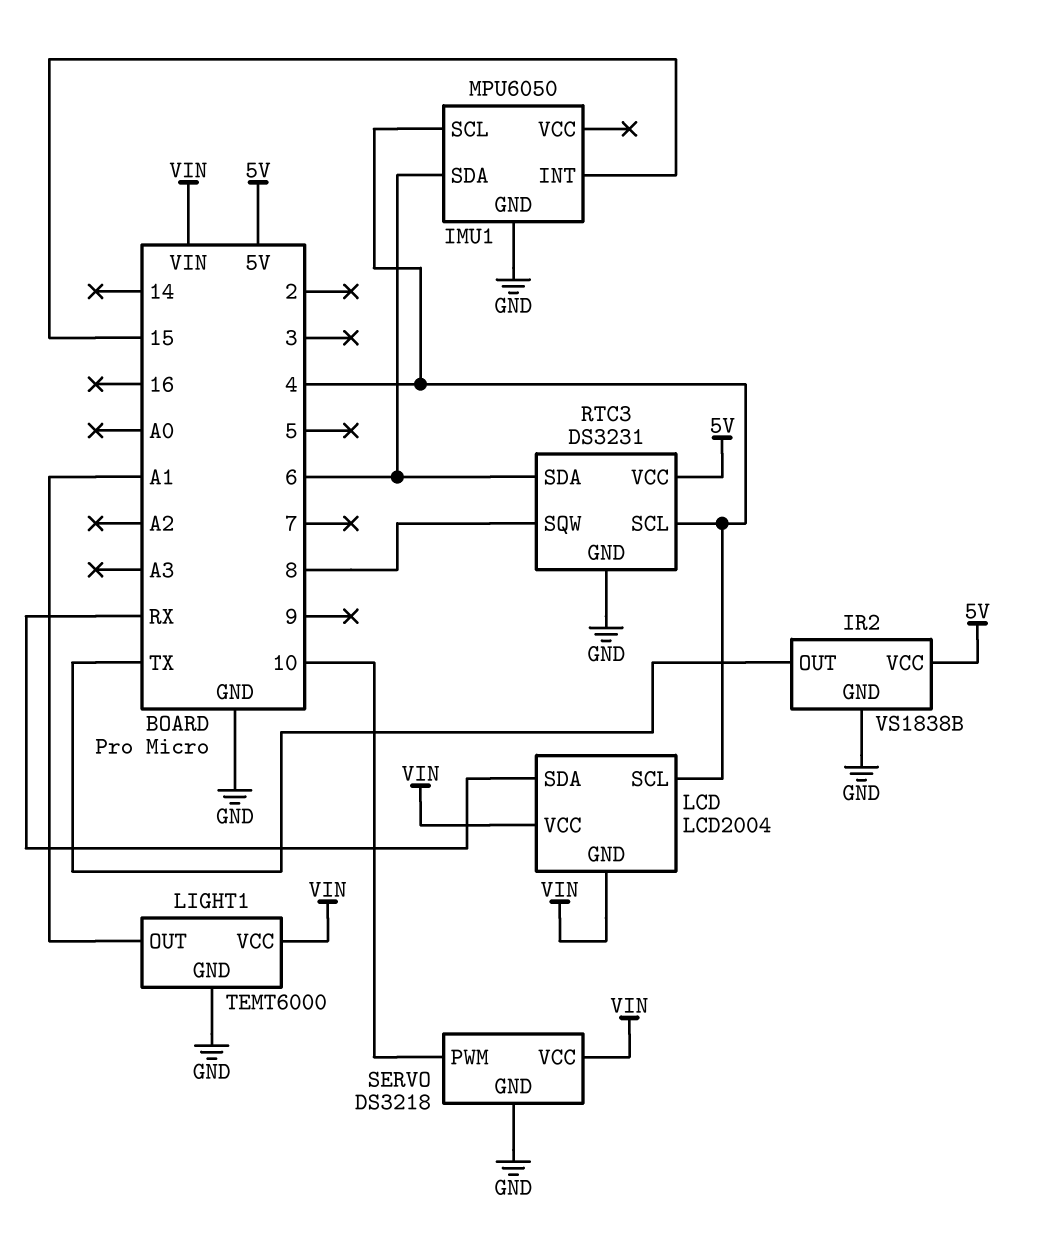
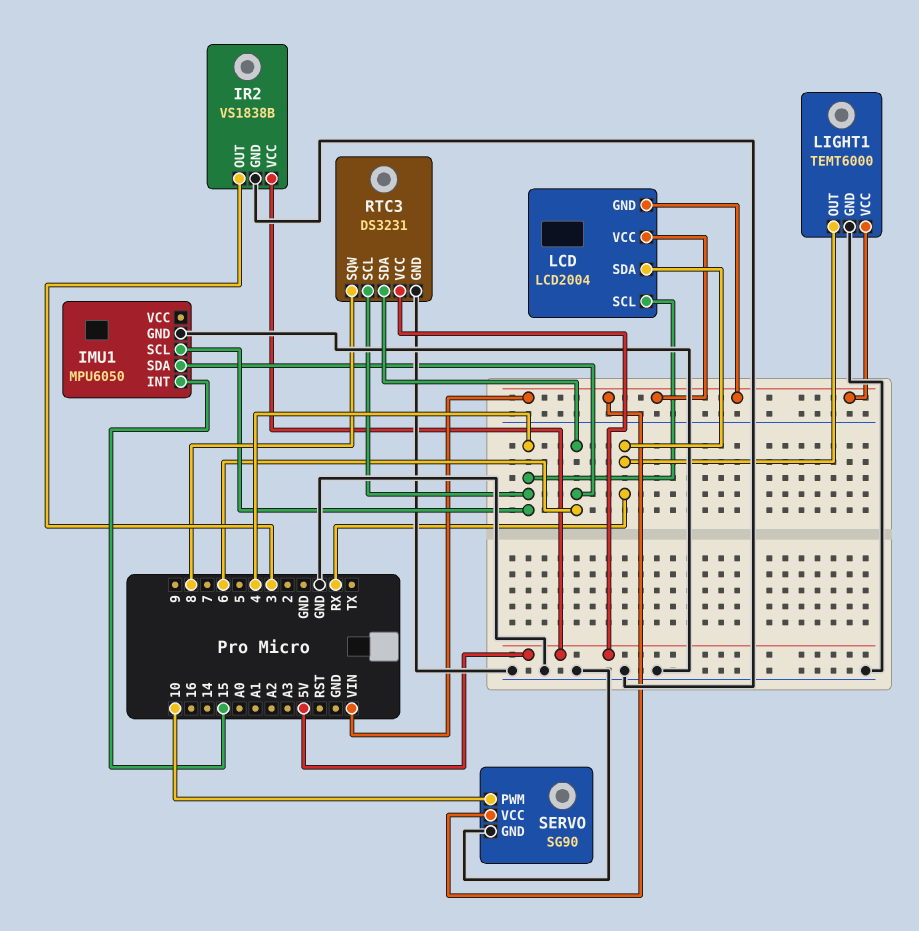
IR2 pin OUT: TX -> 3
LIGHT1 pin OUT: A1 -> RX
SERVO: DS3218 -> SG90

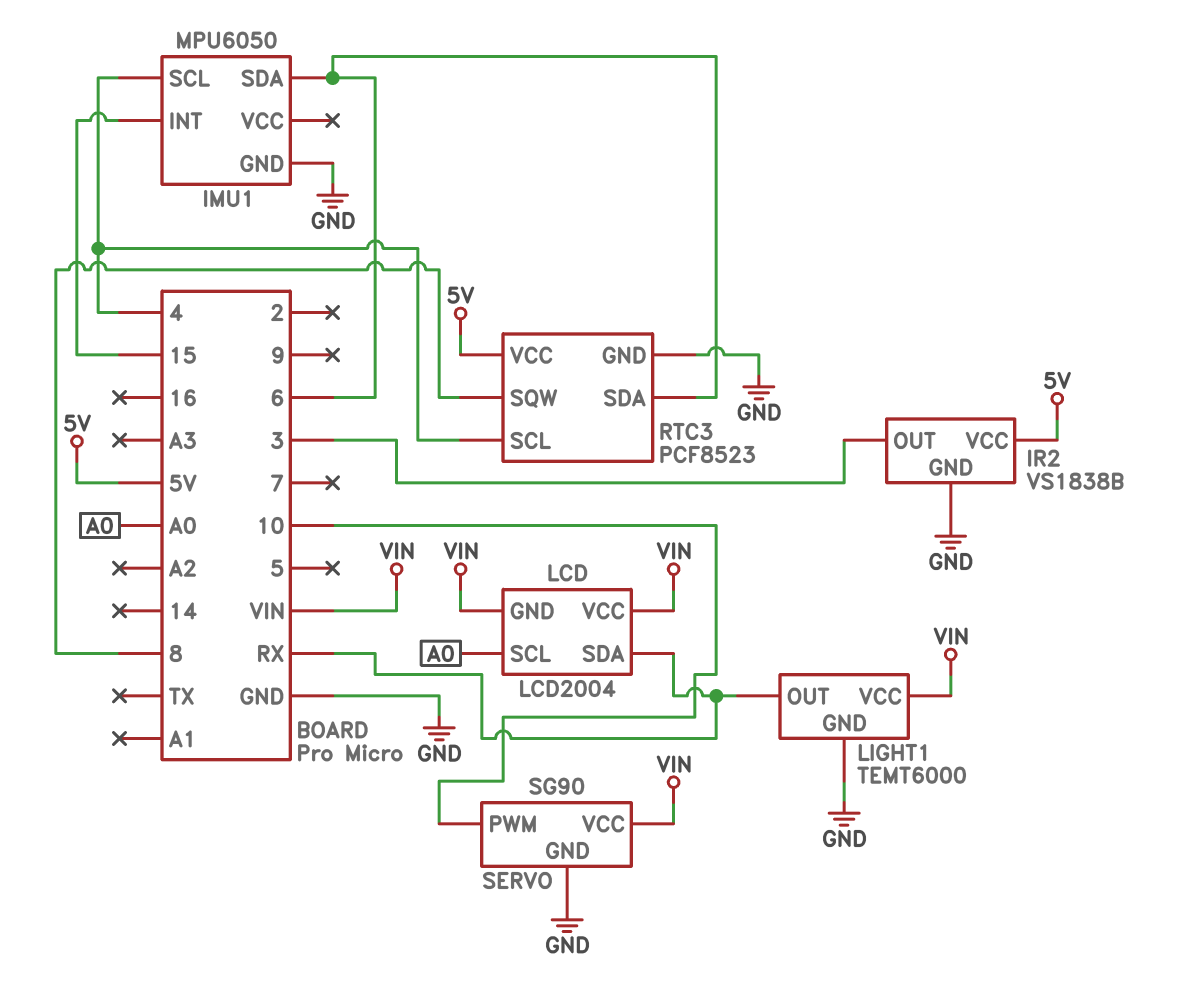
LCD pin SCL: 4 -> A0
RTC3: DS3231 -> PCF8523

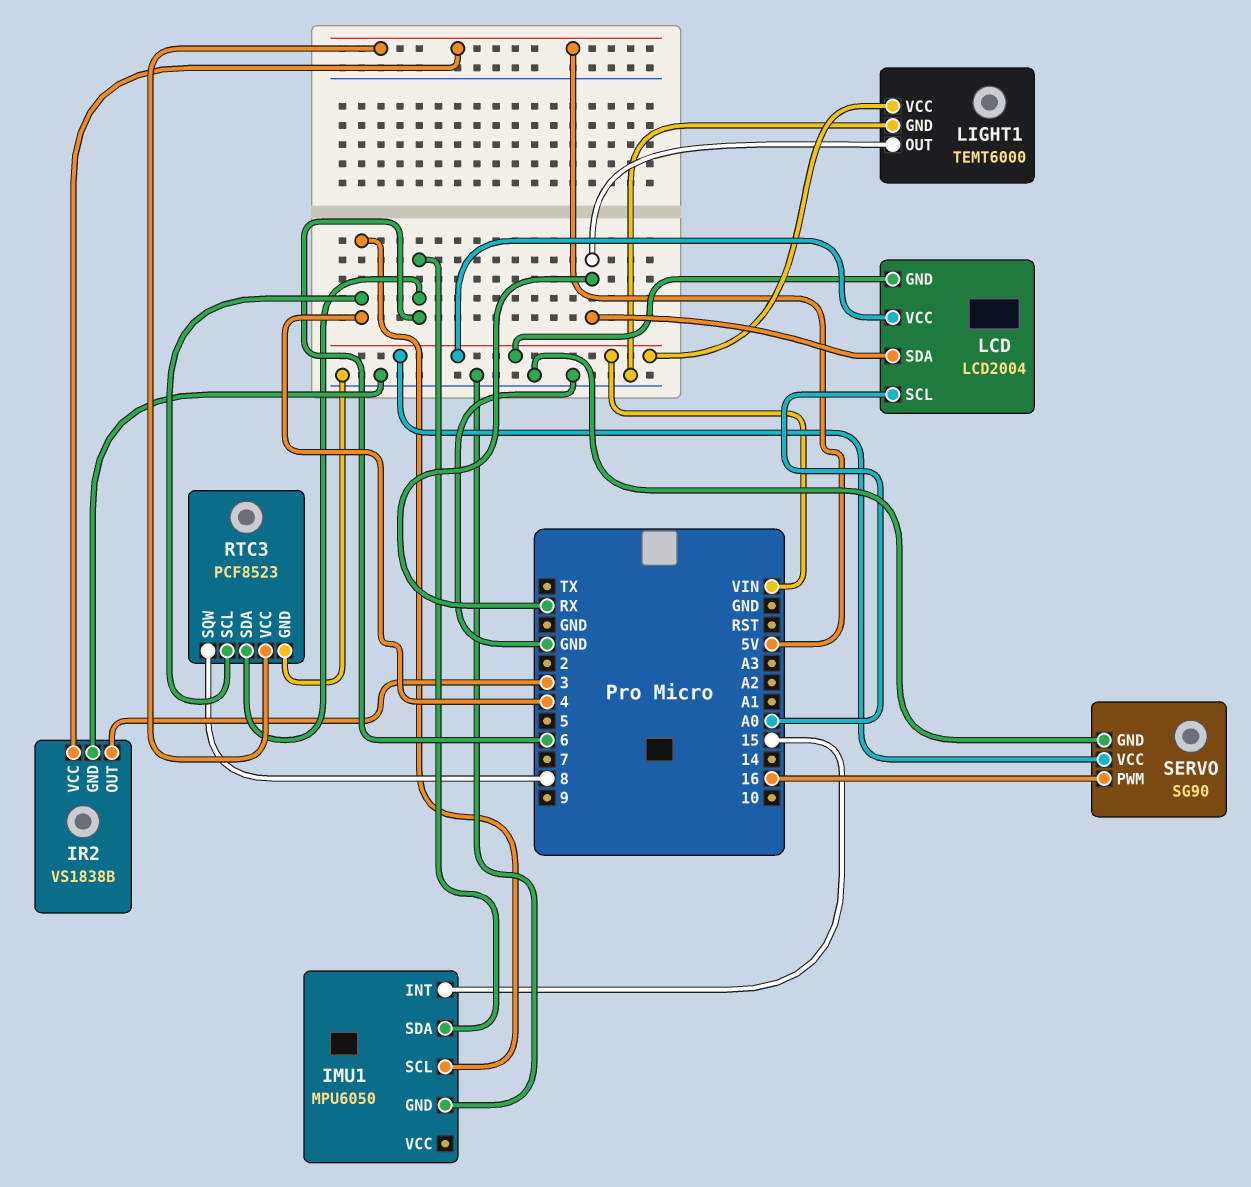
SERVO pin PWM: 10 -> 16

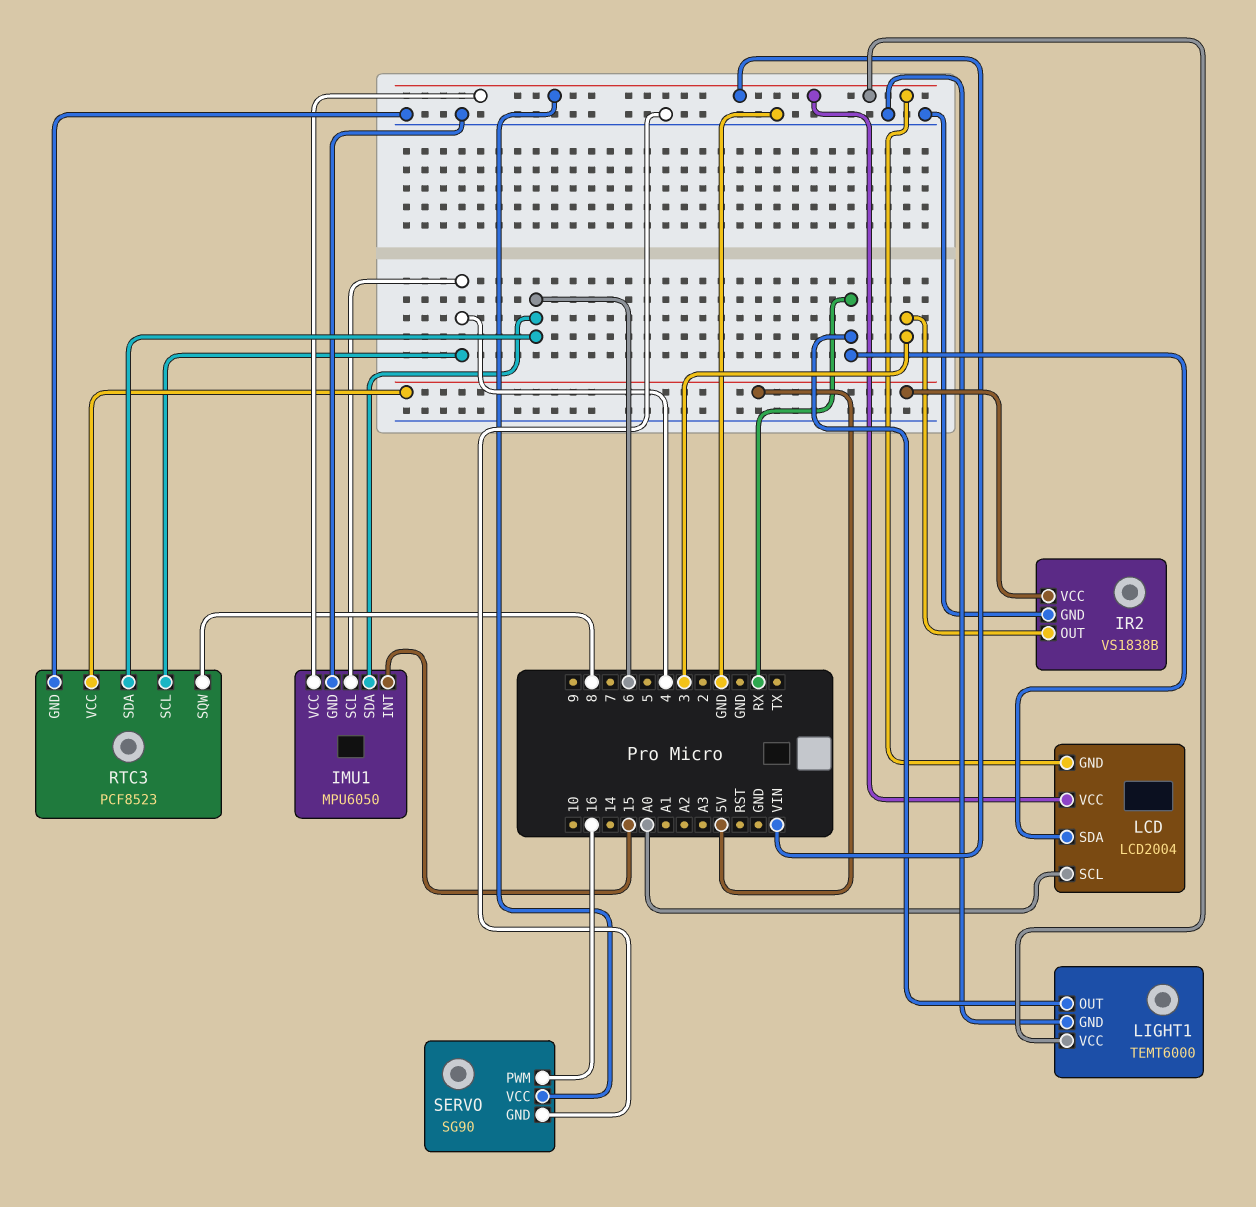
IMU1 pin VCC: none -> VIN

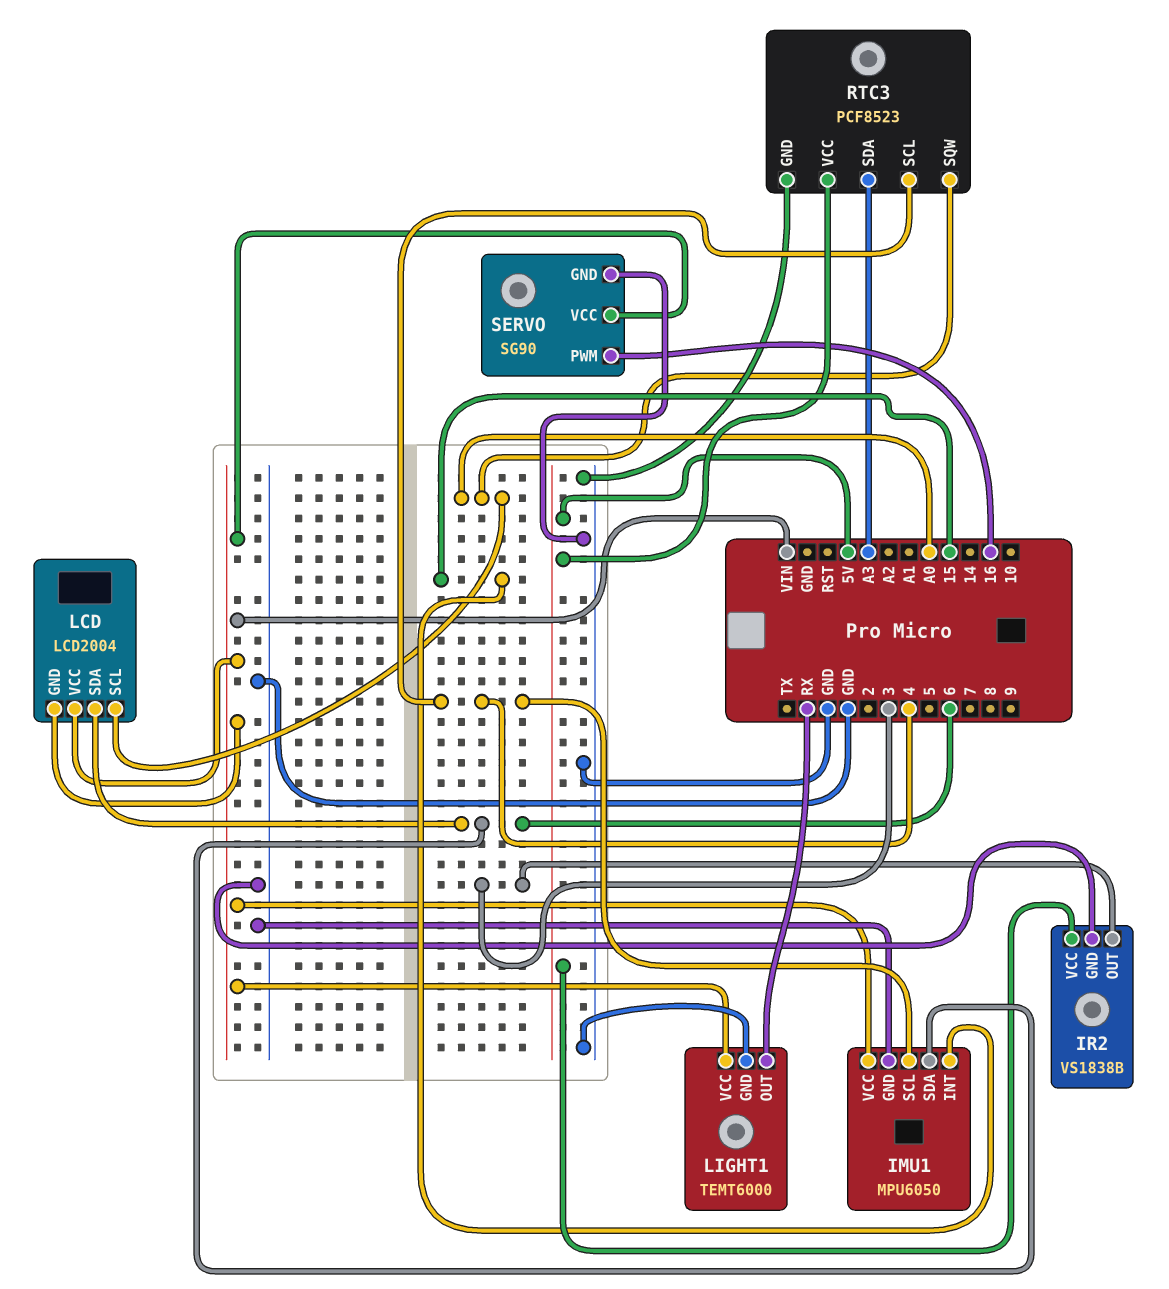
LCD pin SDA: RX -> 6
RTC3 pin SDA: 6 -> A3
RTC3 pin SQW: 8 -> A0

